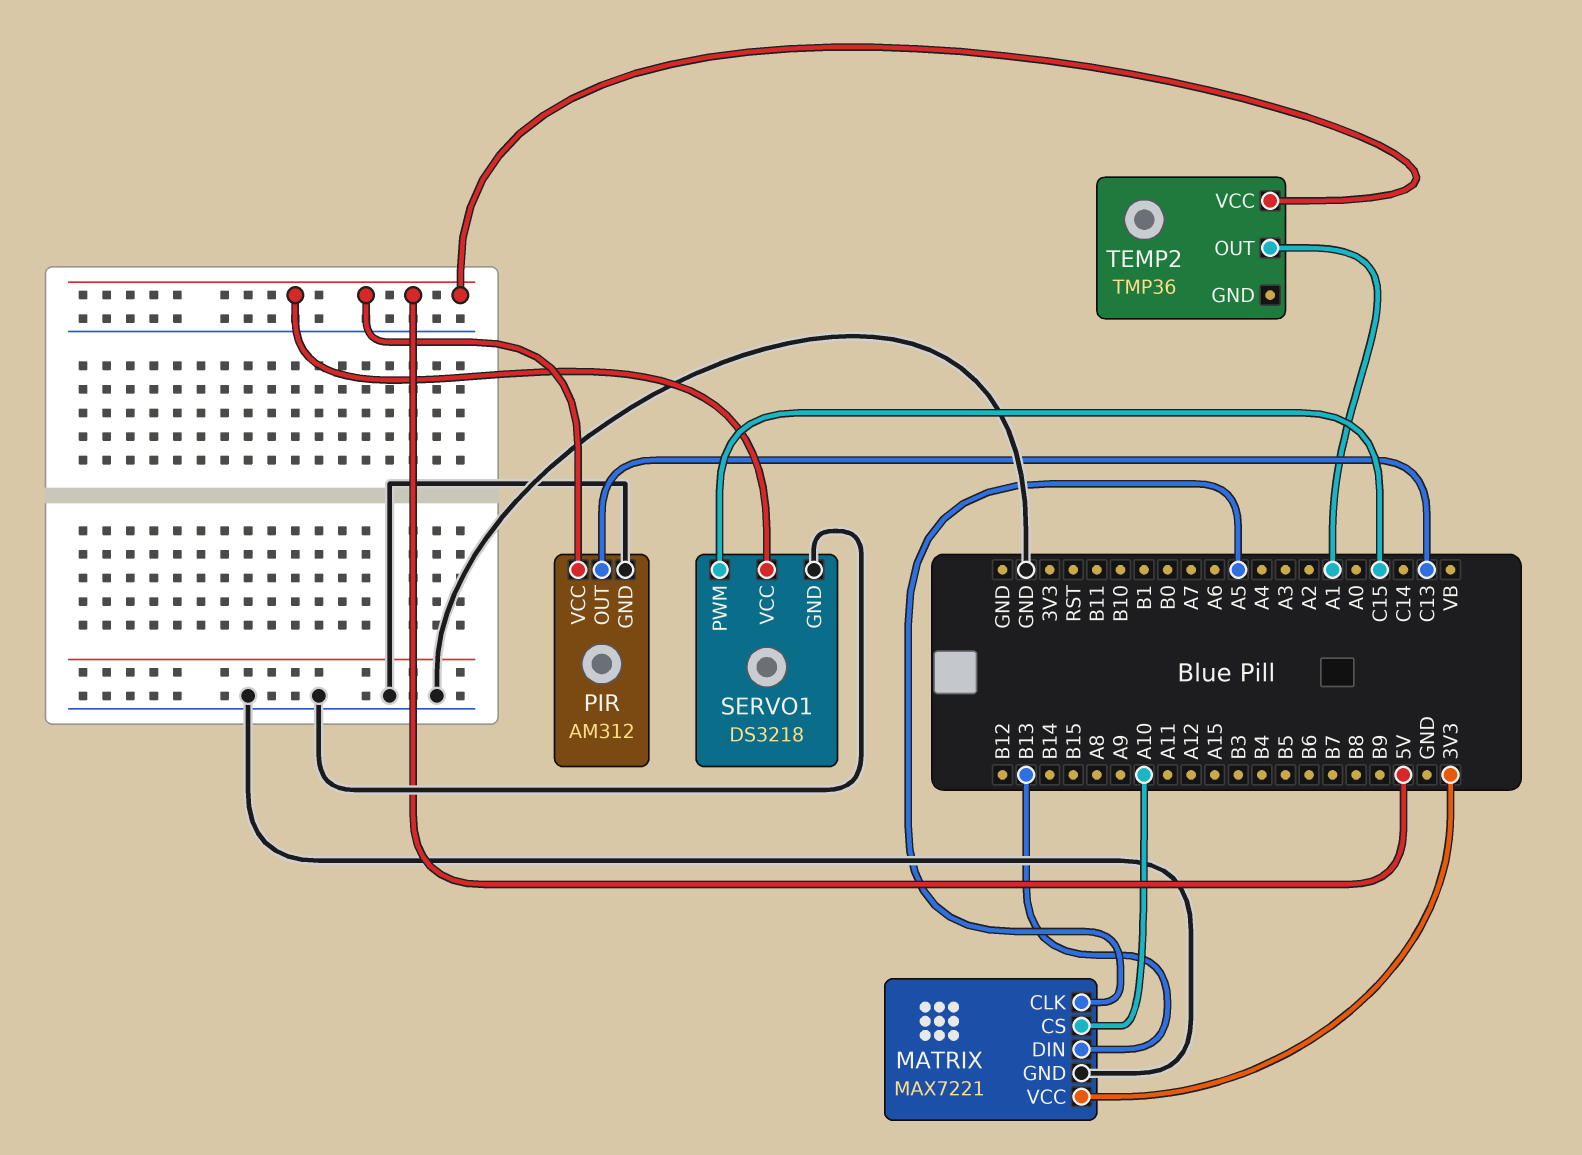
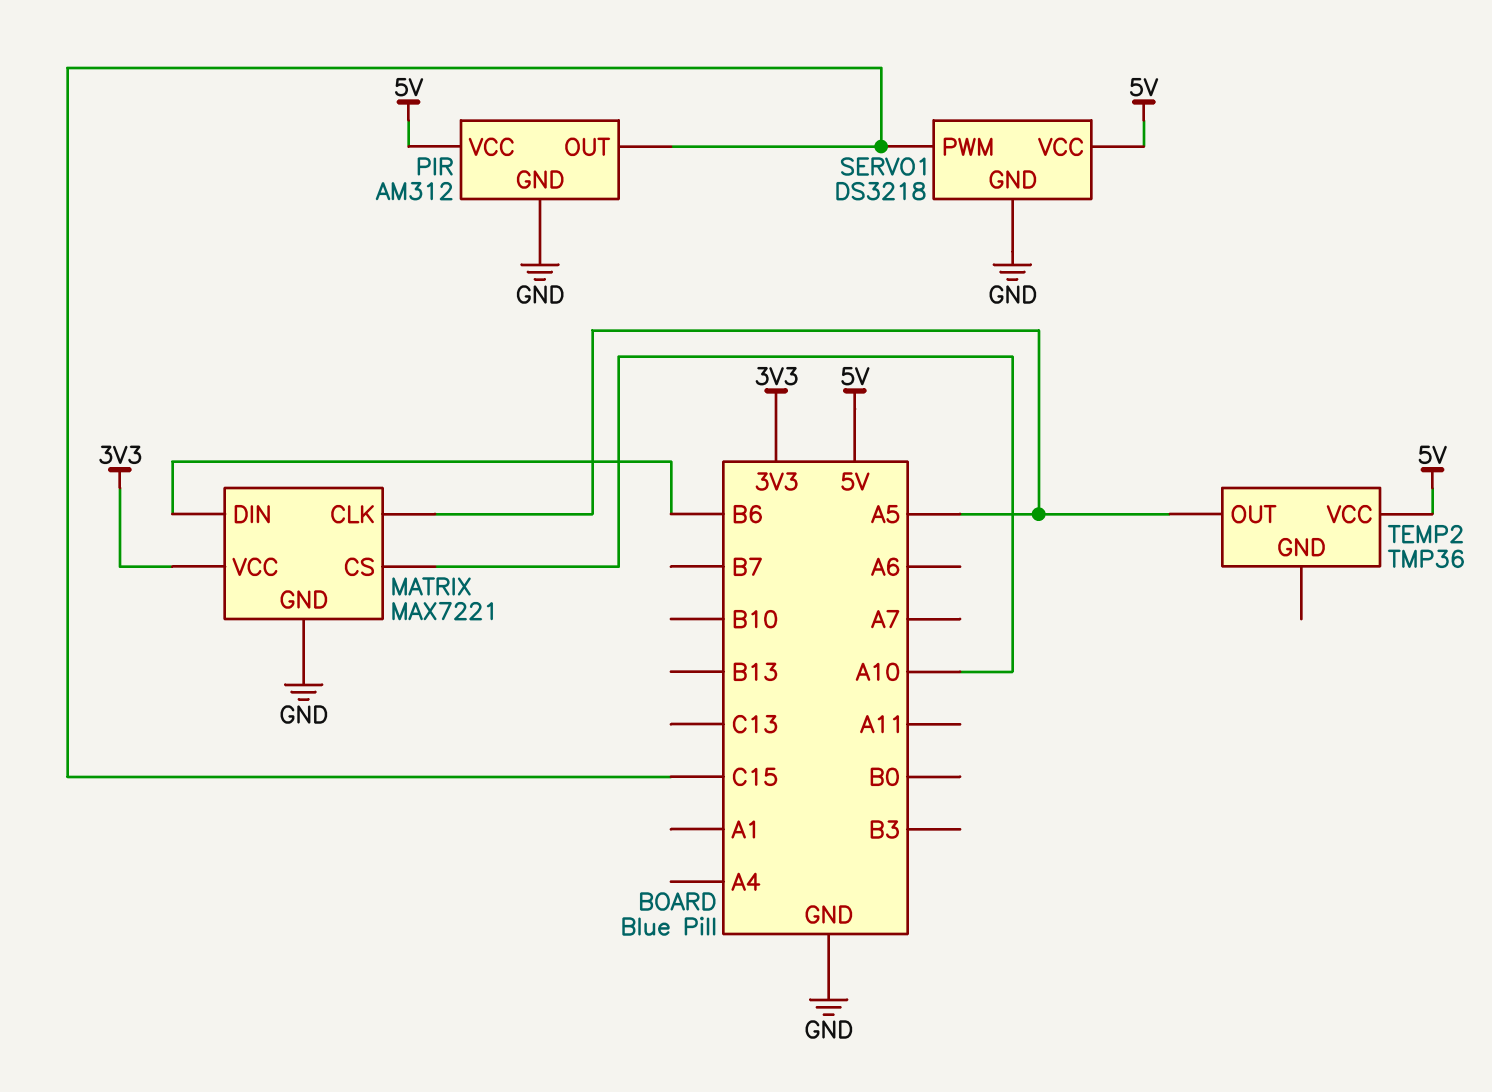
MATRIX pin DIN: B13 -> B6
PIR pin OUT: C13 -> C15
TEMP2 pin OUT: A1 -> A5

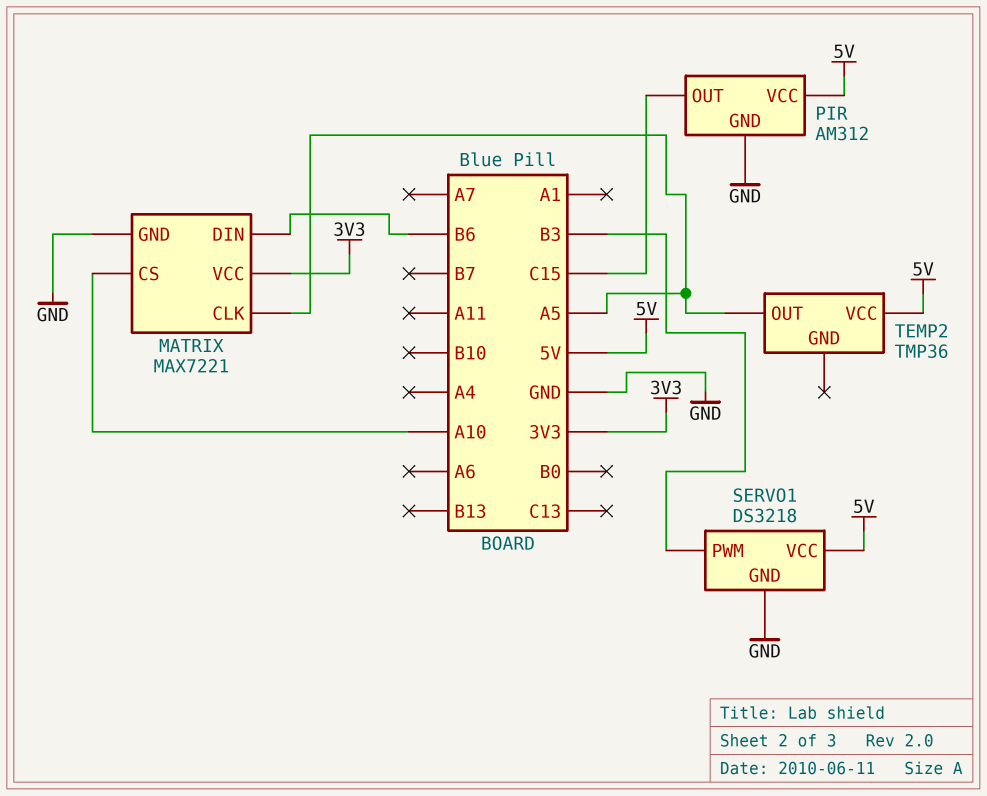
SERVO1 pin PWM: C15 -> B3

